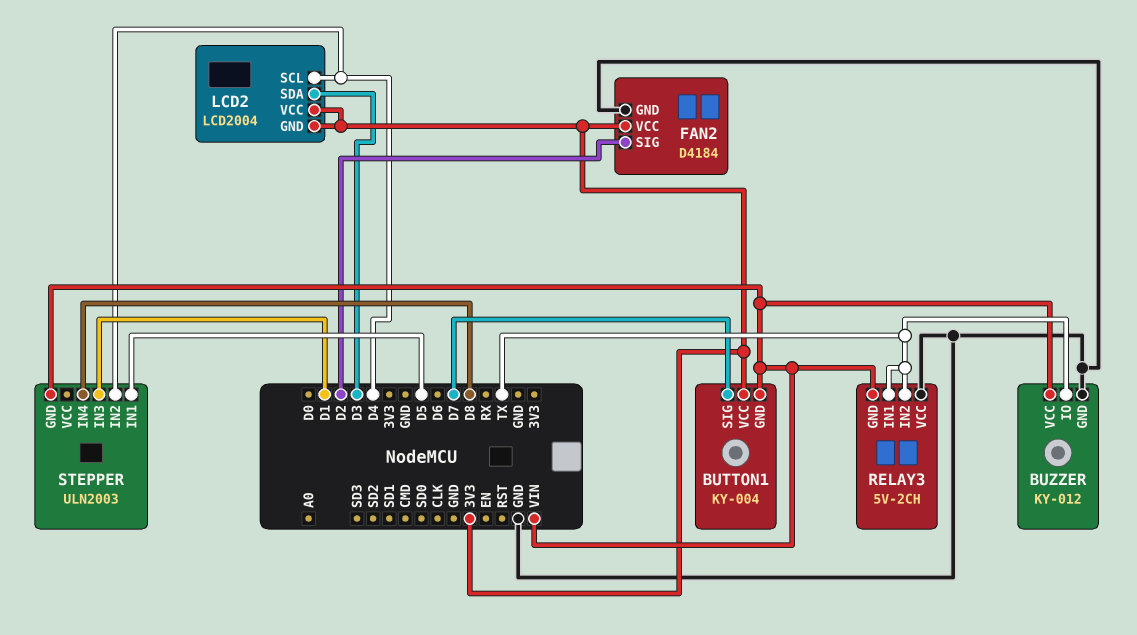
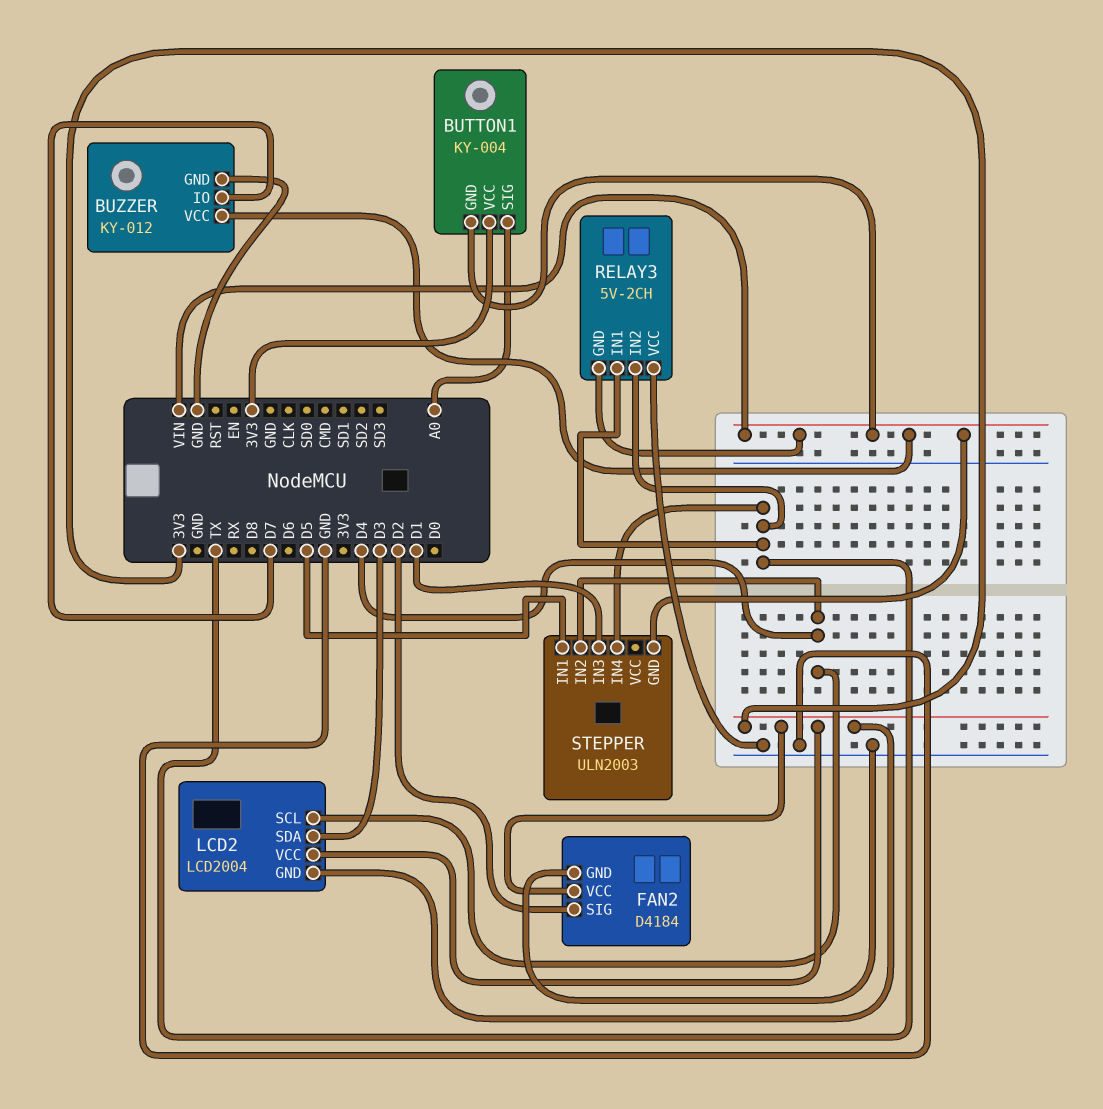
BUTTON1 pin SIG: D7 -> A0
BUZZER pin IO: TX -> D7
STEPPER pin IN4: D8 -> TX

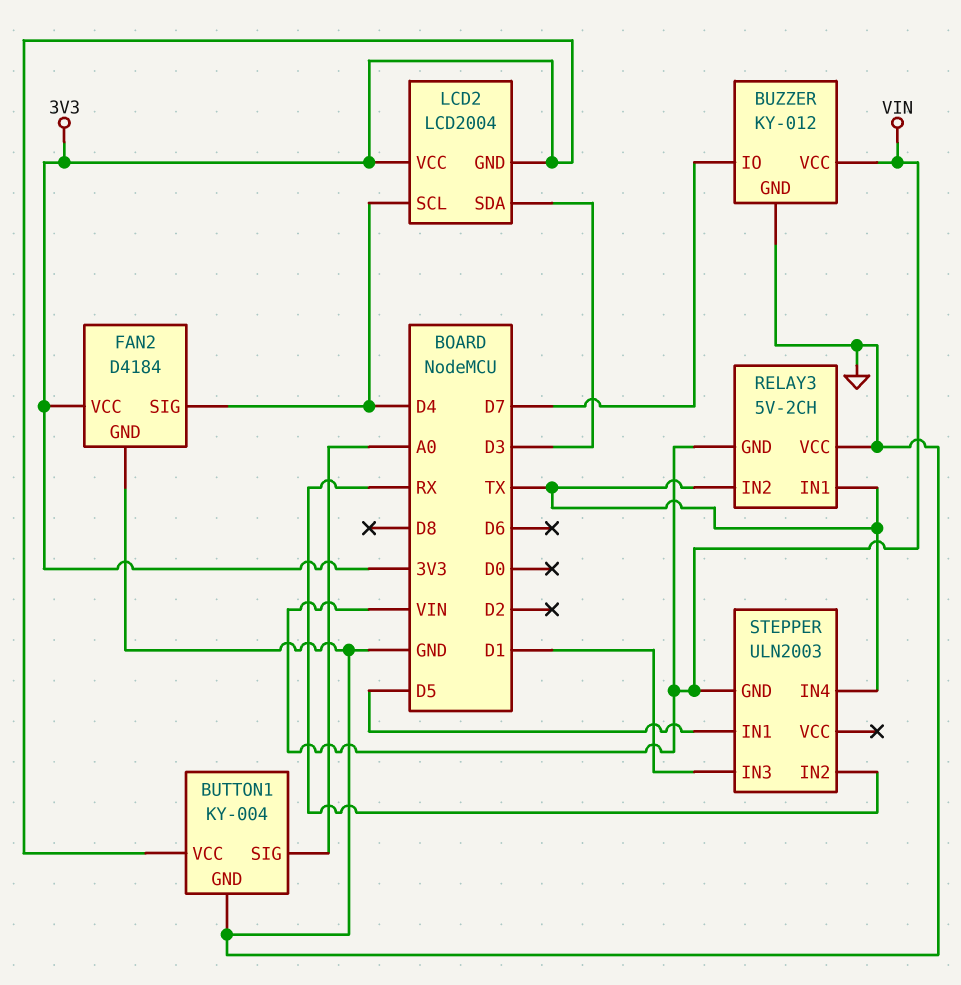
BUTTON1 pin GND: VIN -> GND
FAN2 pin SIG: D2 -> D4
STEPPER pin IN2: D4 -> RX

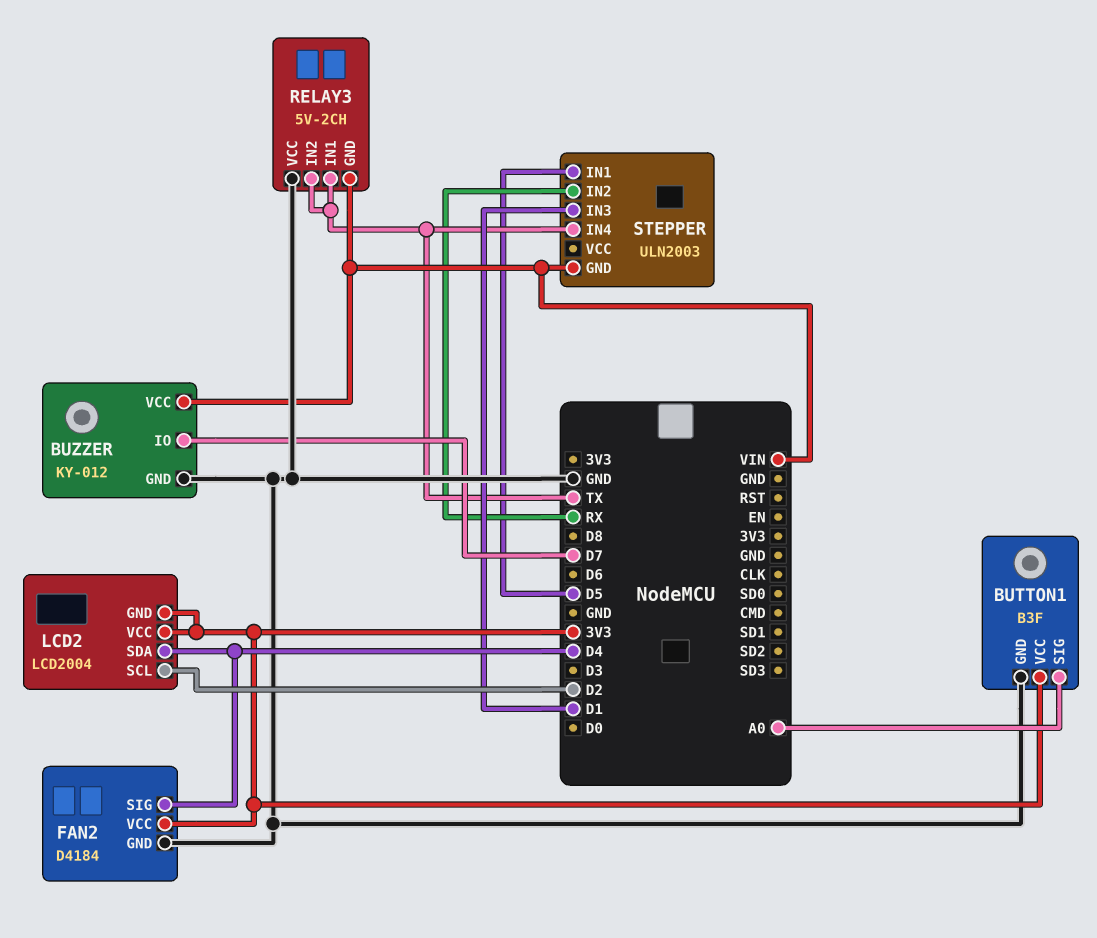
BUTTON1: KY-004 -> B3F
LCD2 pin SCL: D4 -> D2
LCD2 pin SDA: D3 -> D4

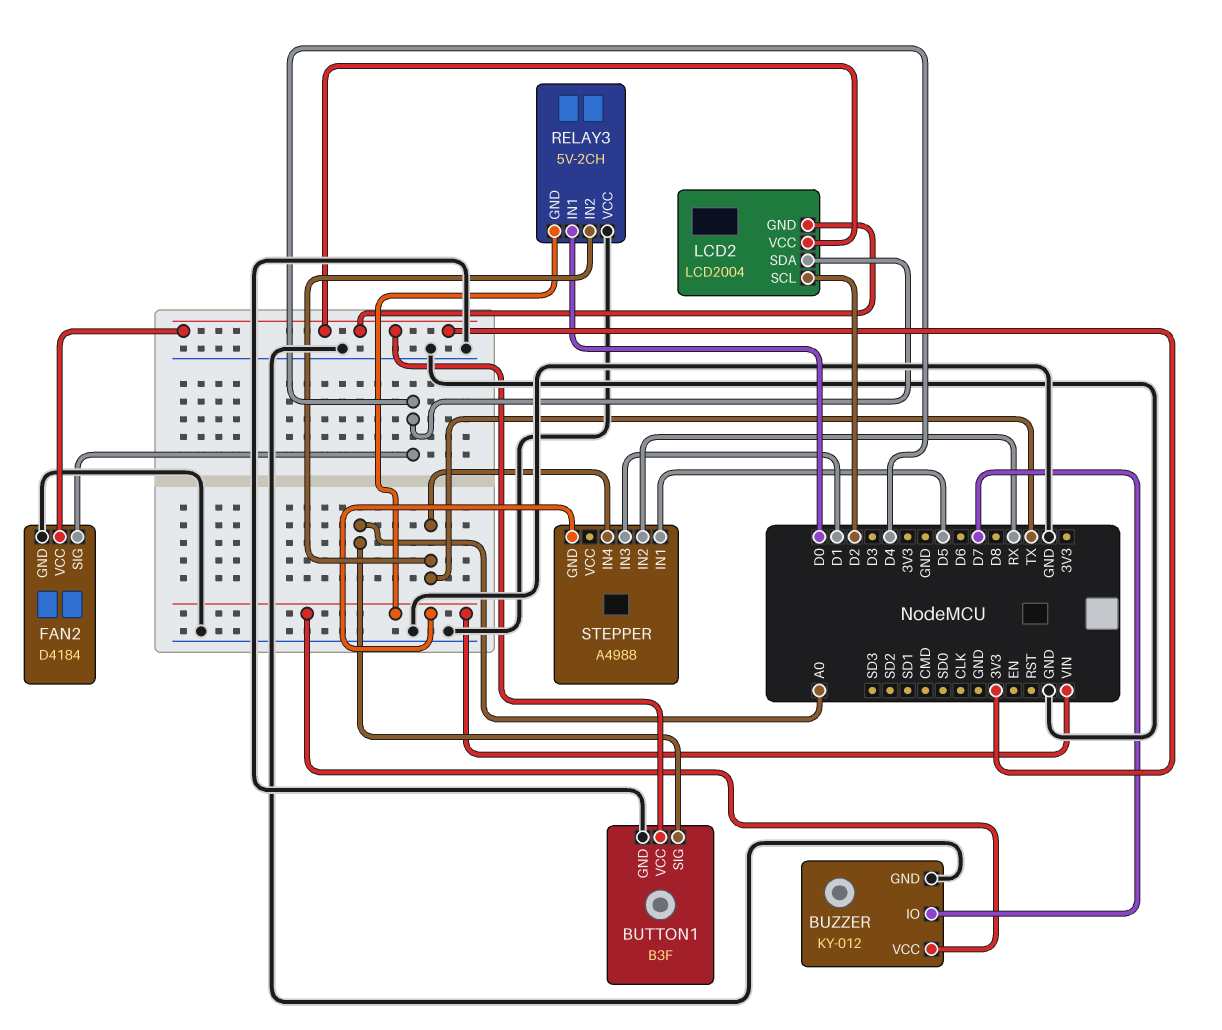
RELAY3 pin IN1: TX -> D0
STEPPER: ULN2003 -> A4988

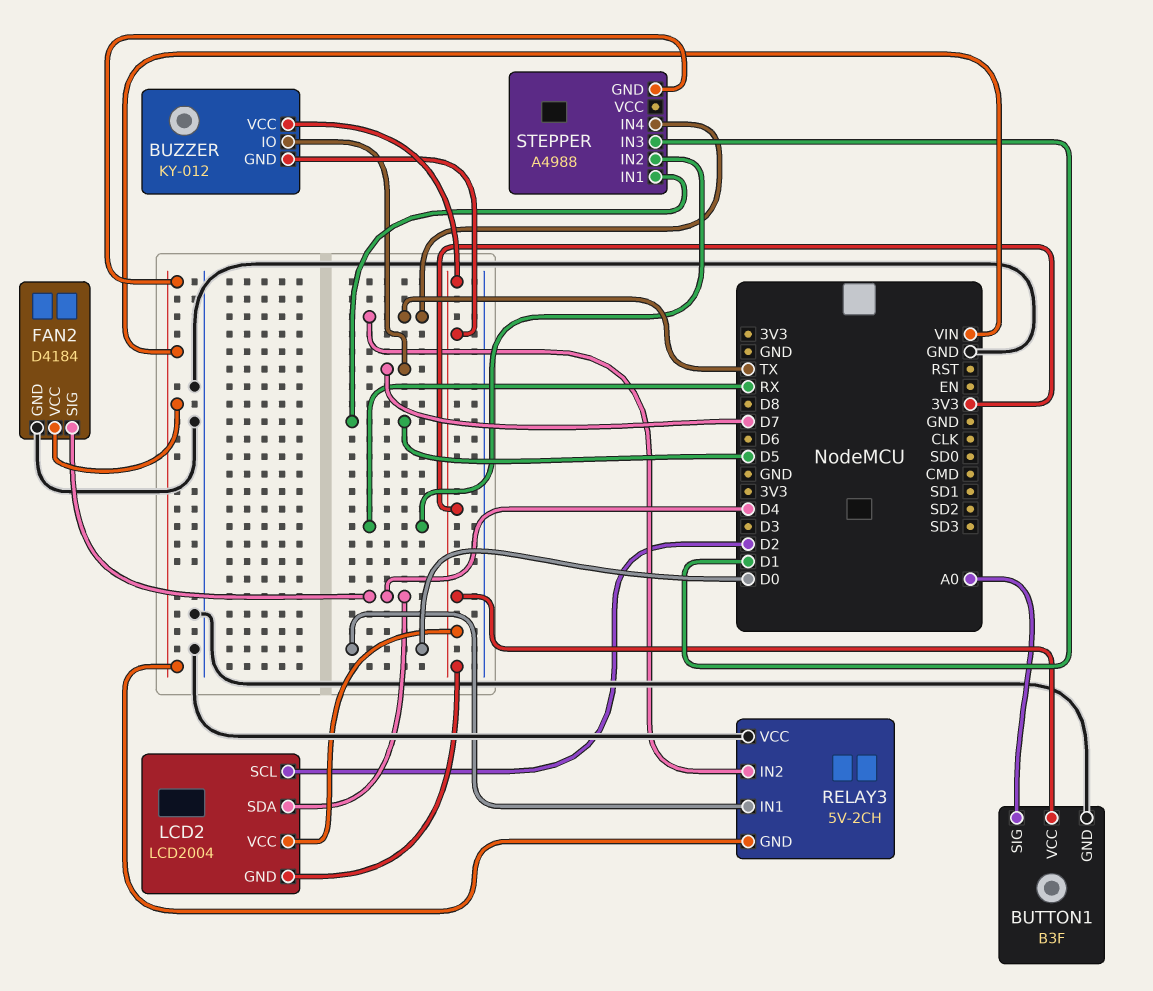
BUZZER pin GND: GND -> 3V3
BUZZER pin VCC: VIN -> 3V3
FAN2 pin VCC: 3V3 -> VIN

